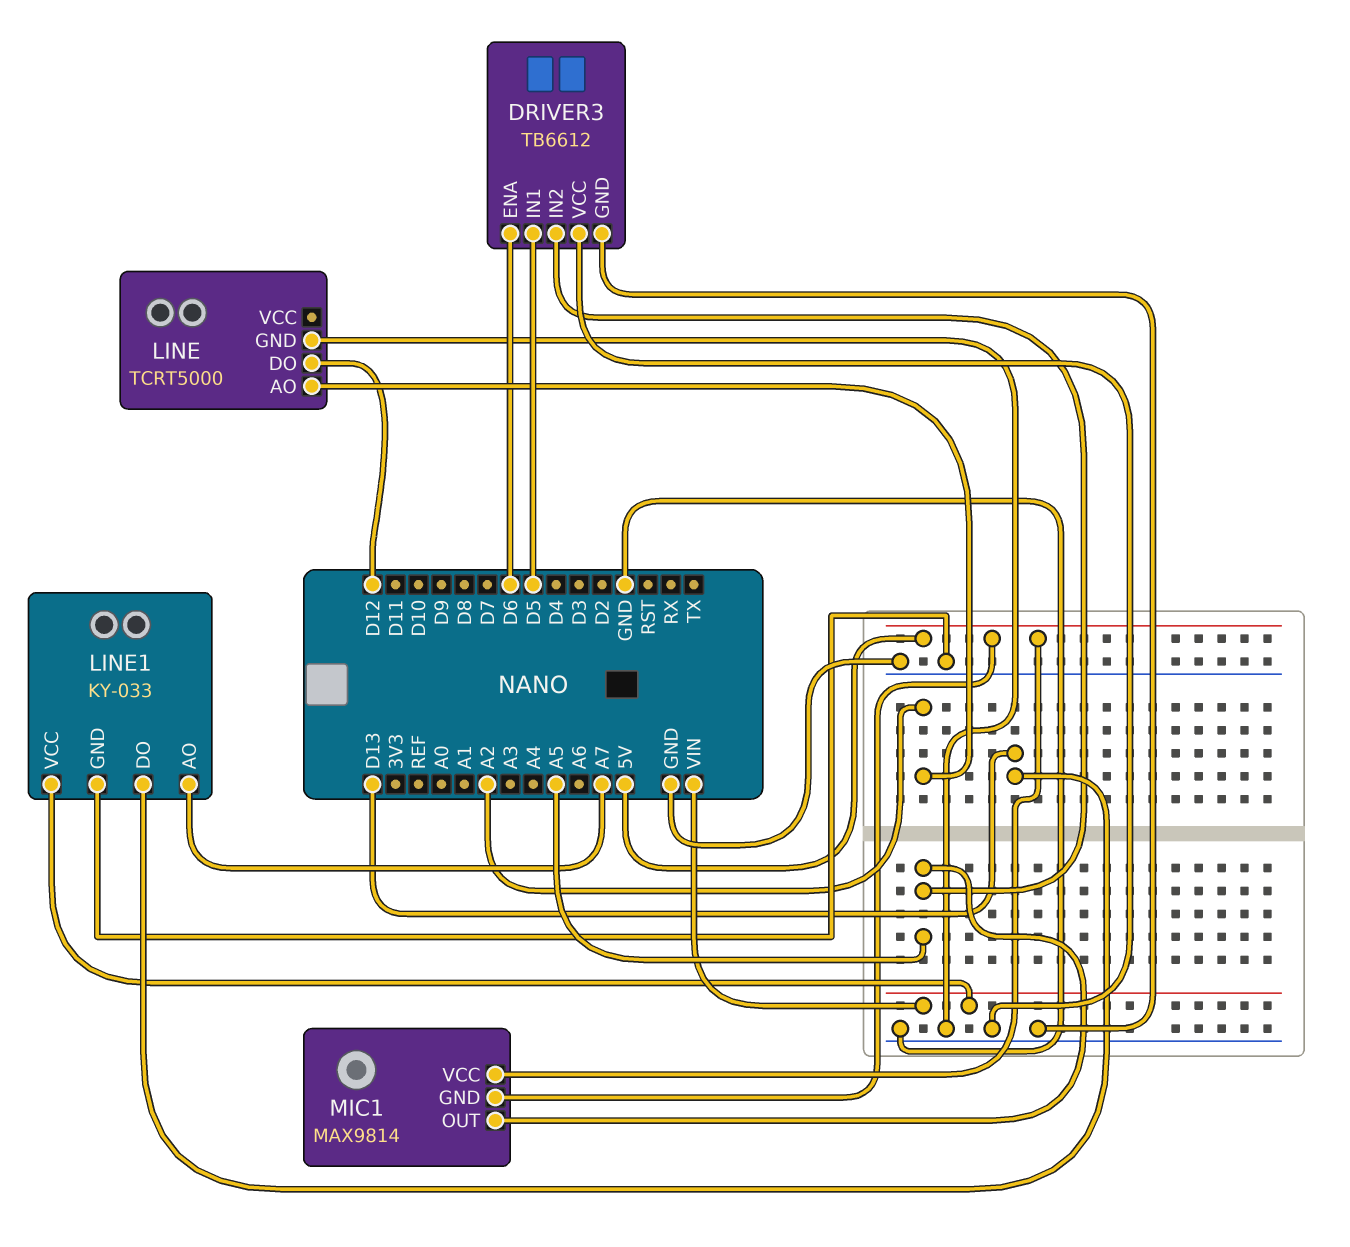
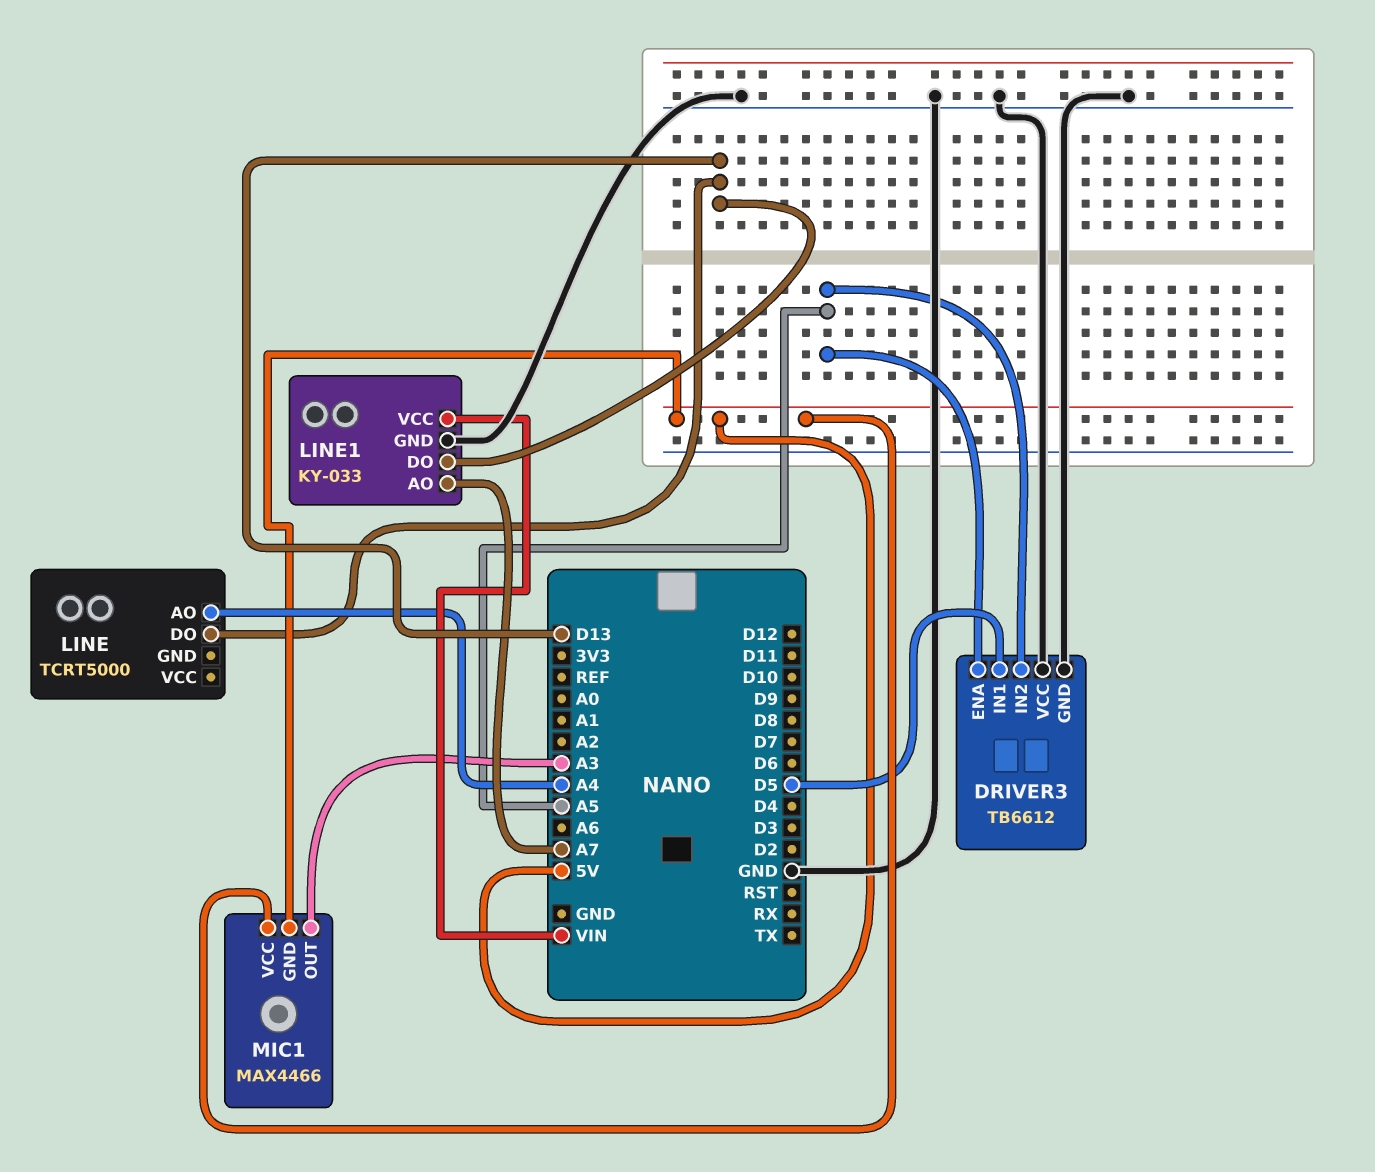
DRIVER3 pin ENA: D6 -> A5
LINE pin AO: A2 -> A4
LINE pin DO: D12 -> D13
LINE pin GND: GND -> none
MIC1: MAX9814 -> MAX4466
MIC1 pin OUT: A5 -> A3

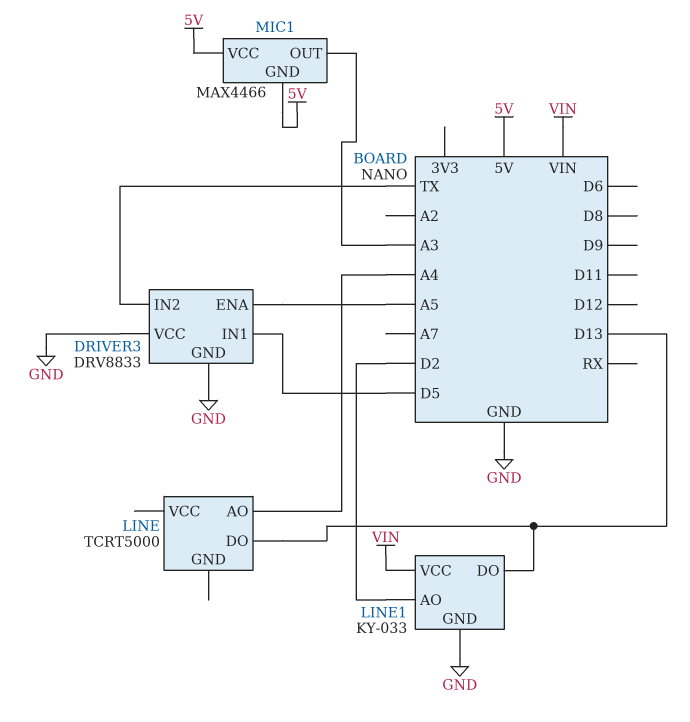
DRIVER3: TB6612 -> DRV8833
DRIVER3 pin IN2: A5 -> TX
LINE1 pin AO: A7 -> D2

